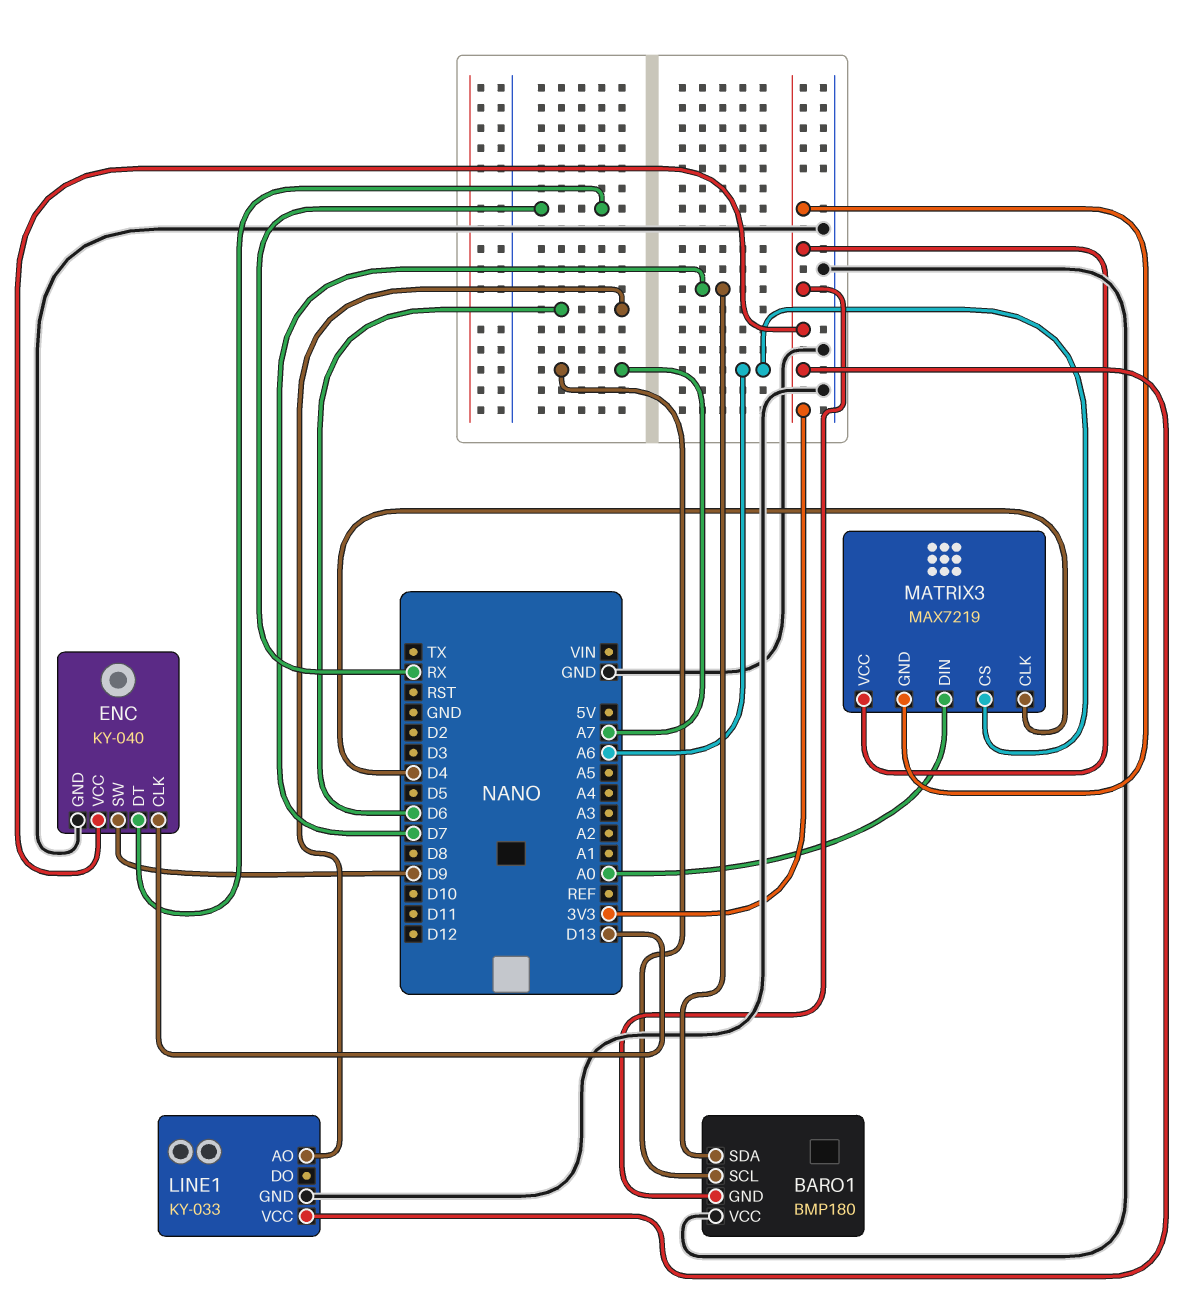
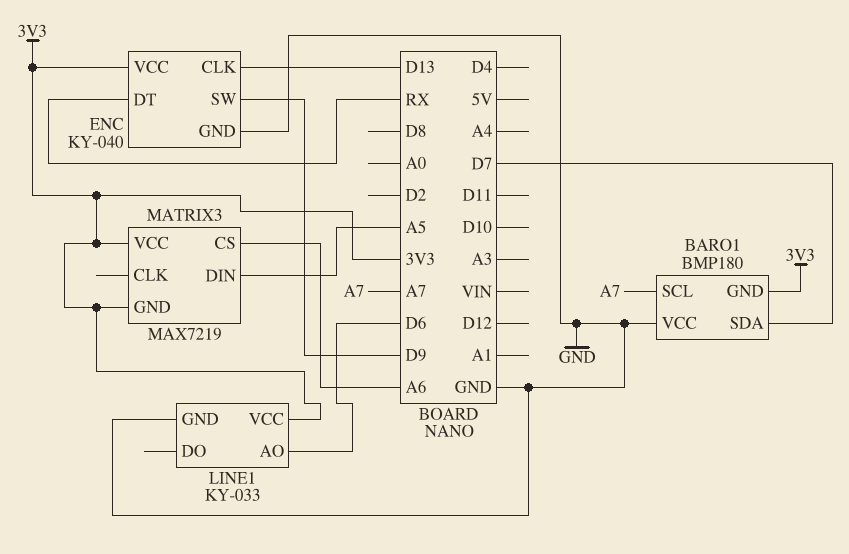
MATRIX3 pin CLK: D4 -> none
MATRIX3 pin DIN: A0 -> A5

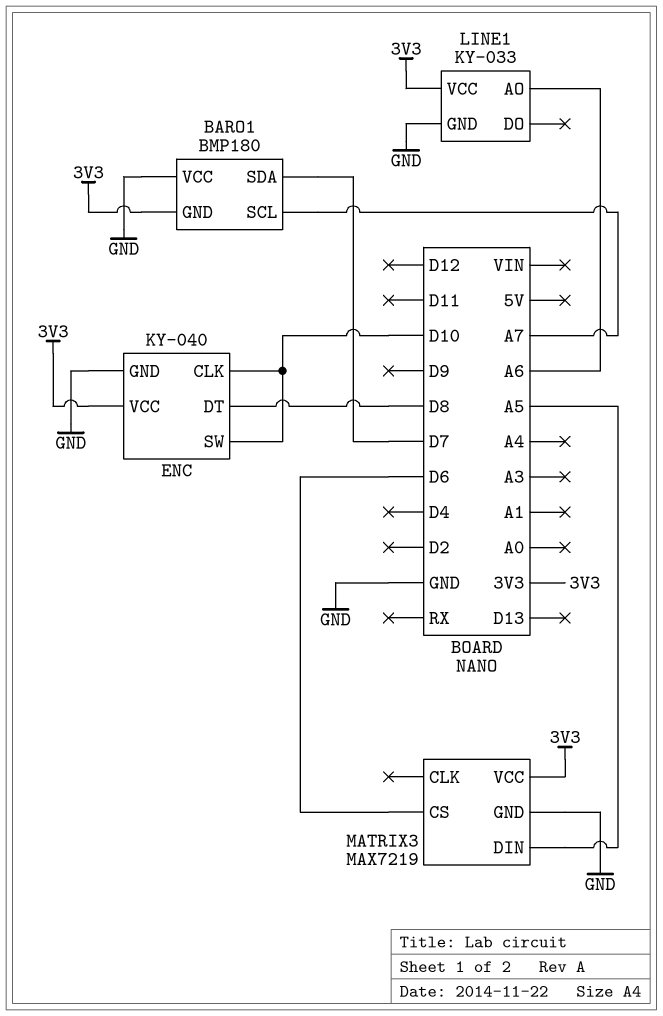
ENC pin CLK: D13 -> D10
ENC pin DT: RX -> D8
ENC pin SW: D9 -> D10
LINE1 pin AO: D6 -> A6
MATRIX3 pin CS: A6 -> D6
MATRIX3 pin GND: 3V3 -> GND

